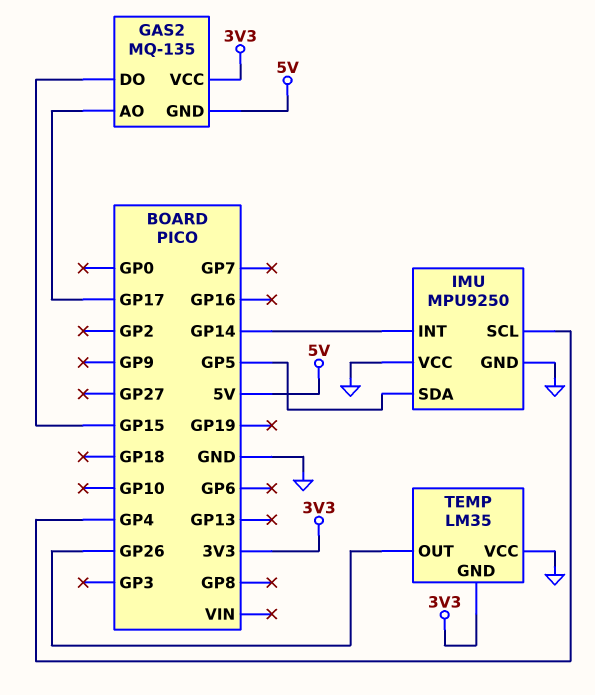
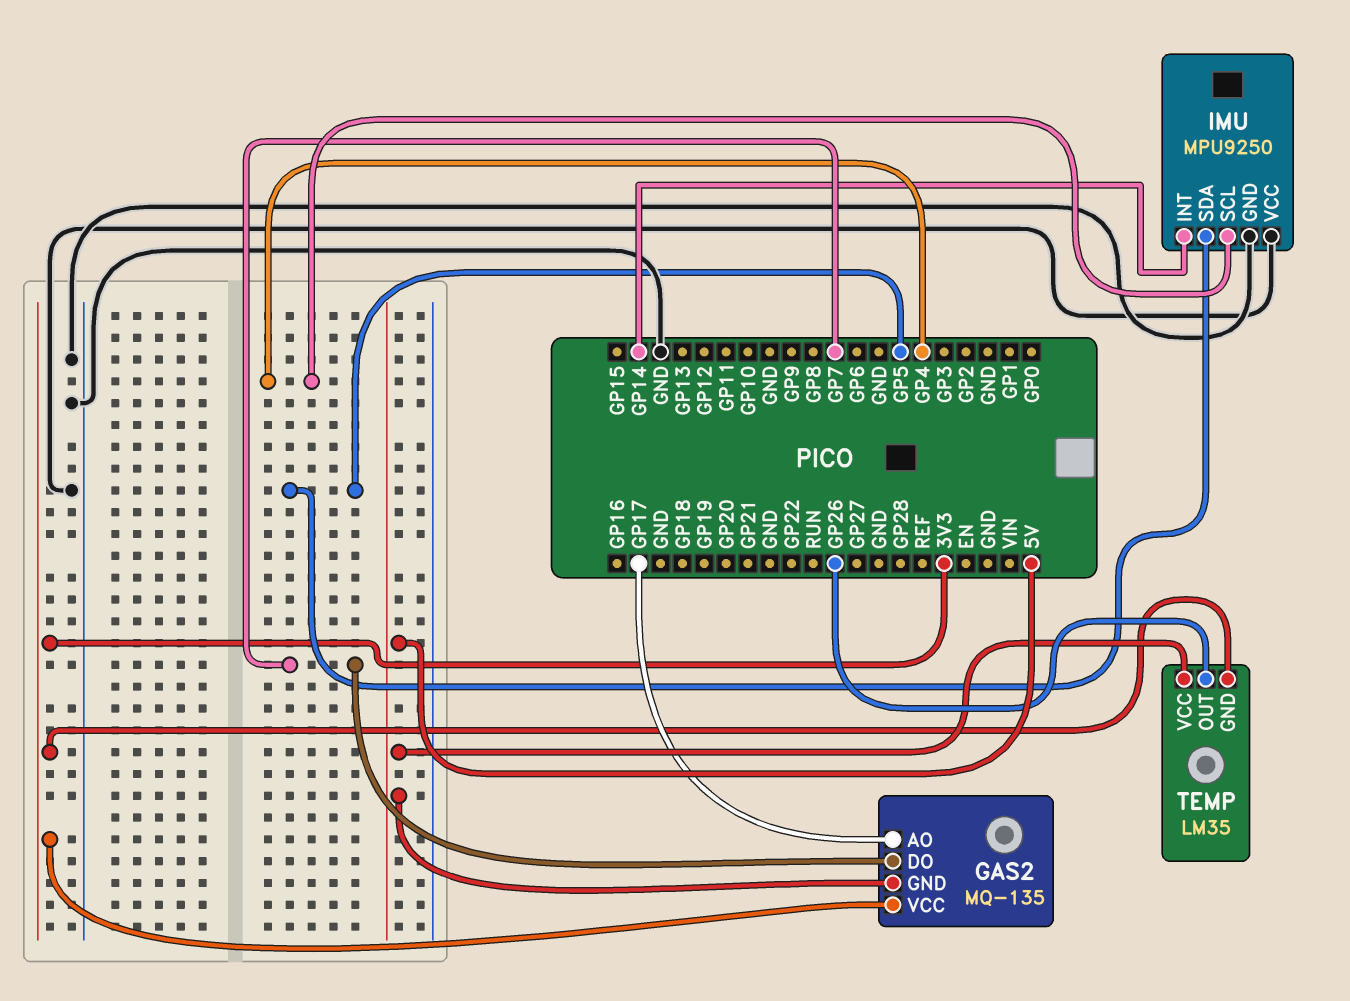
GAS2 pin DO: GP15 -> GP7
TEMP pin VCC: GND -> 5V

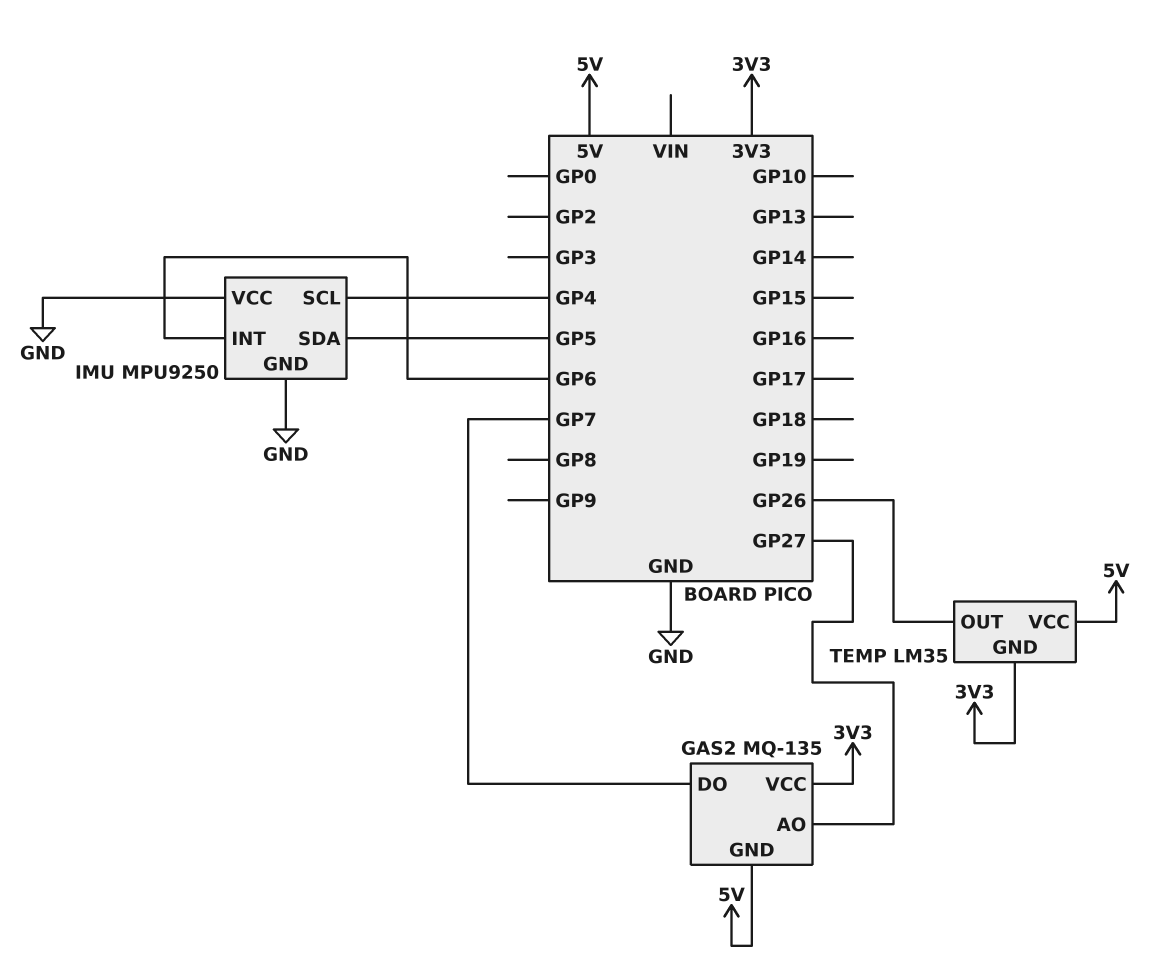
GAS2 pin AO: GP17 -> GP27
IMU pin INT: GP14 -> GP6

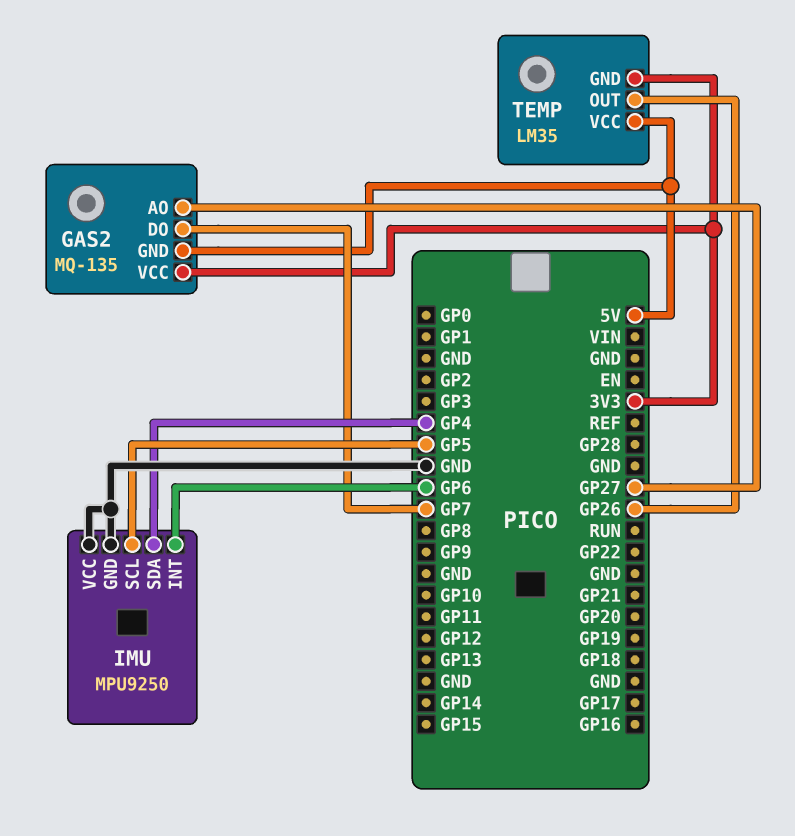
IMU pin SCL: GP4 -> GP5
IMU pin SDA: GP5 -> GP4

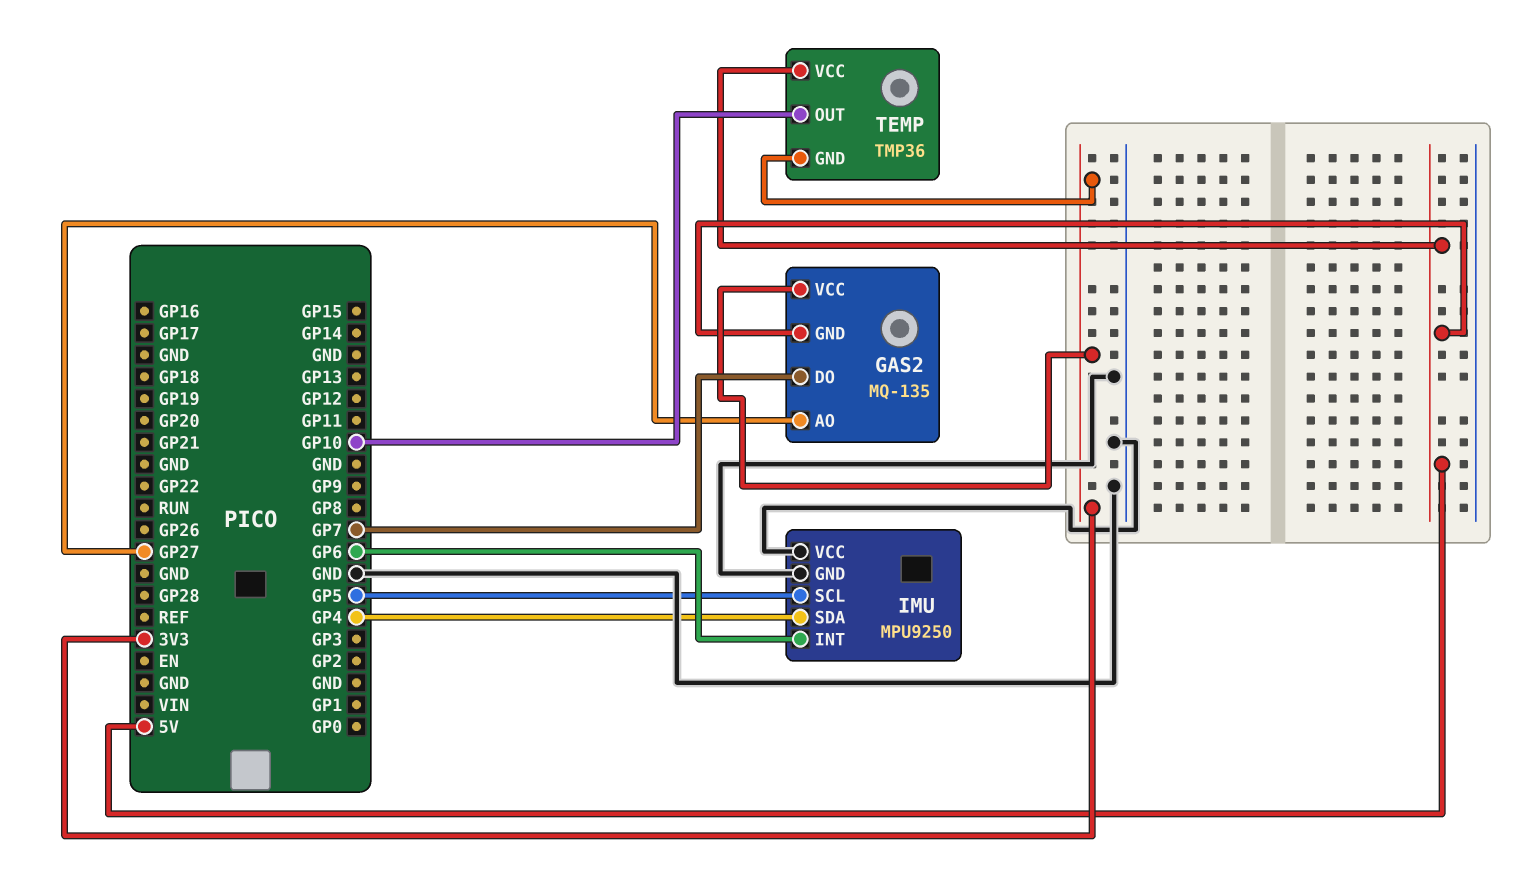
TEMP: LM35 -> TMP36
TEMP pin OUT: GP26 -> GP10

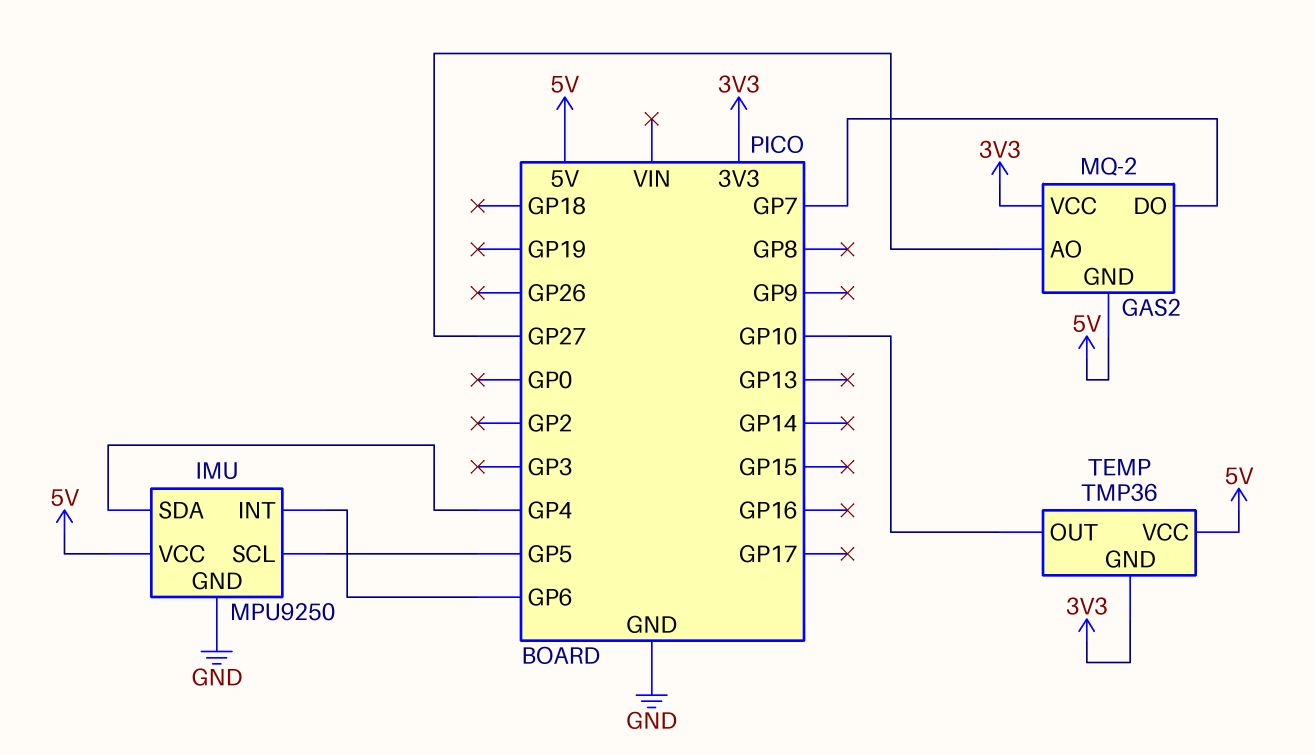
GAS2: MQ-135 -> MQ-2
IMU pin VCC: GND -> 5V

